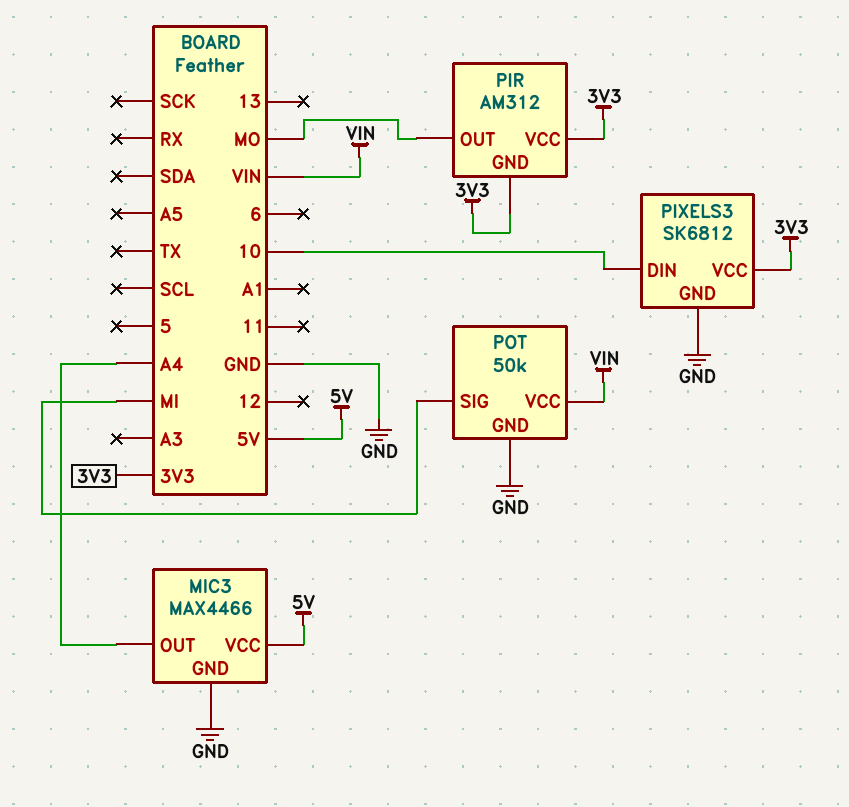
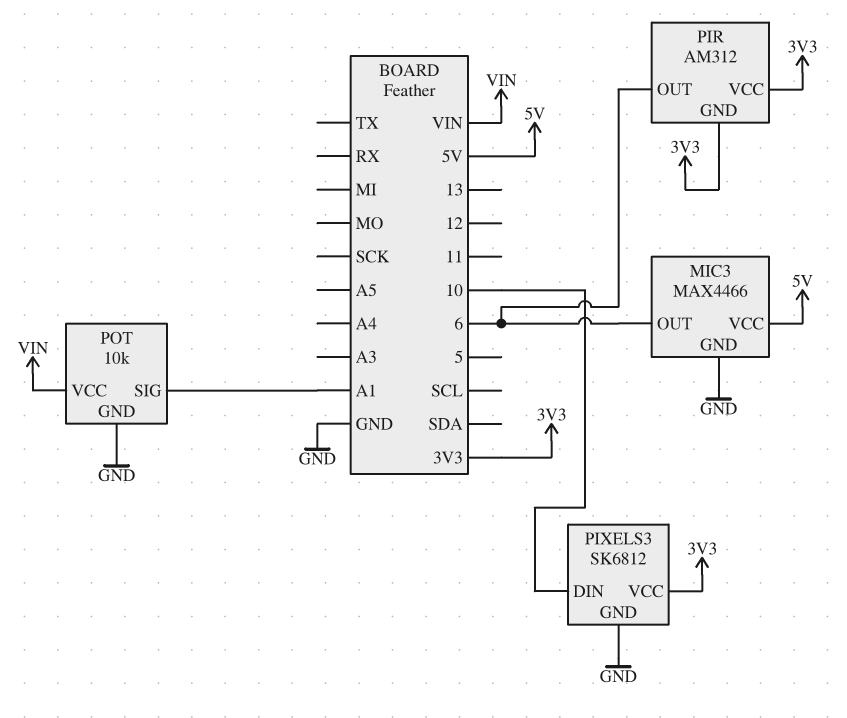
MIC3 pin OUT: A4 -> 6
PIR pin OUT: MO -> 6
POT: 50k -> 10k
POT pin SIG: MI -> A1

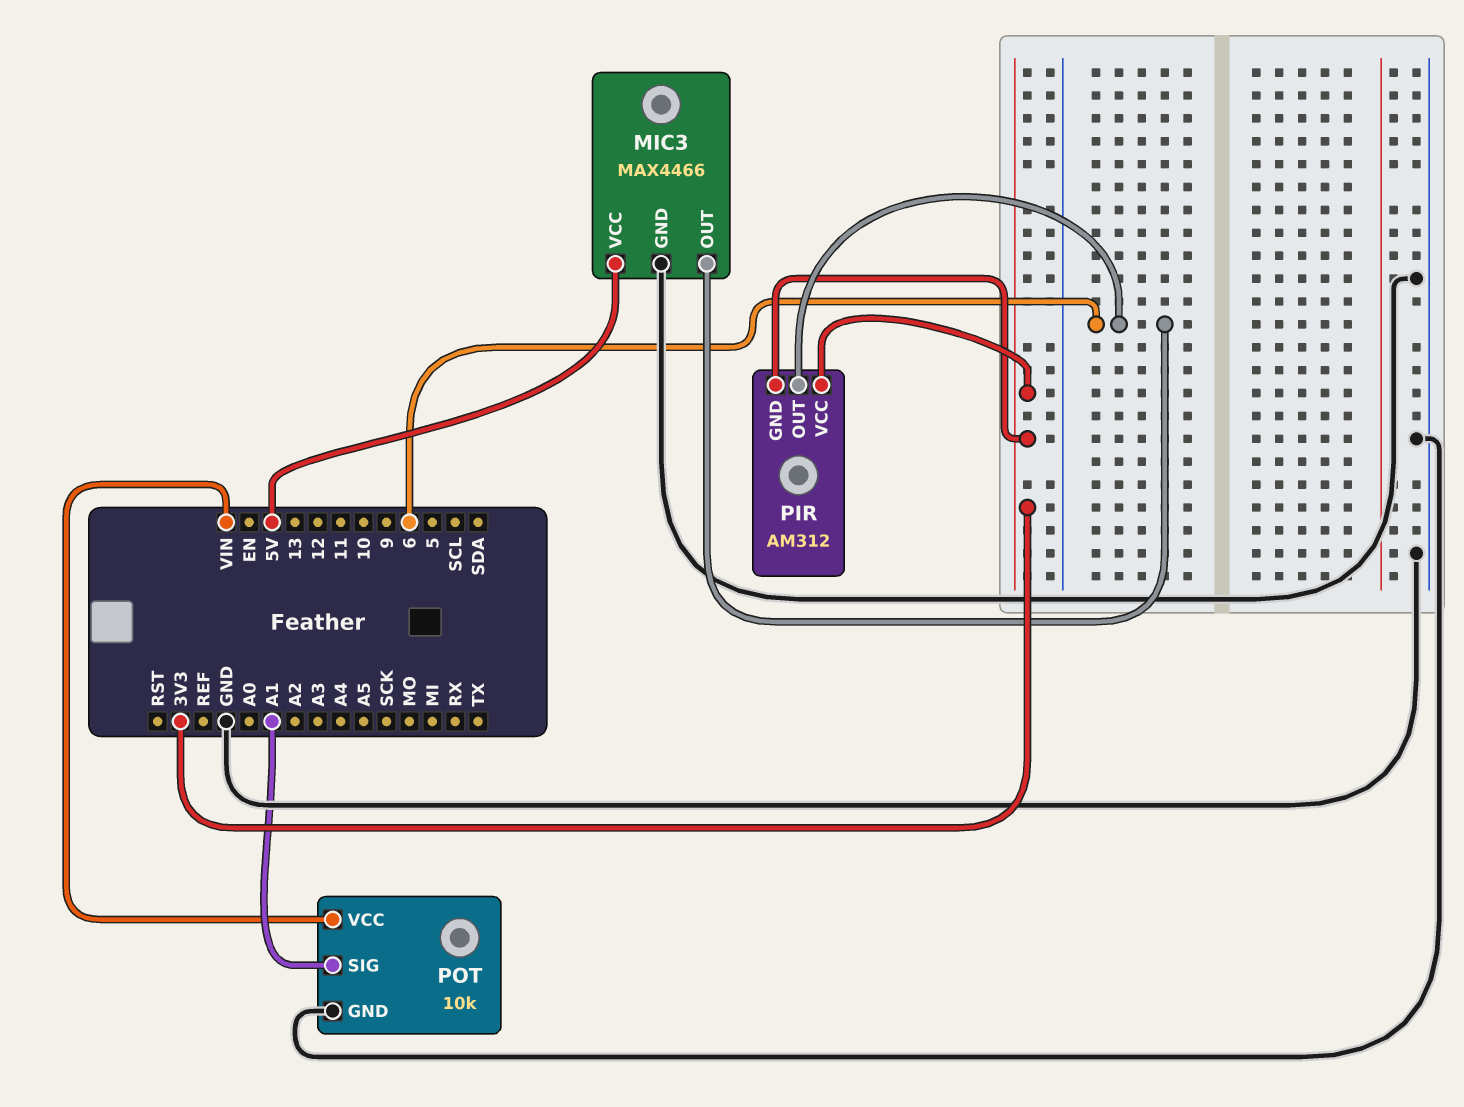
PIXELS3: SK6812 -> none
PIXELS3 pin DIN: 10 -> none
PIXELS3 pin GND: GND -> none
PIXELS3 pin VCC: 3V3 -> none

